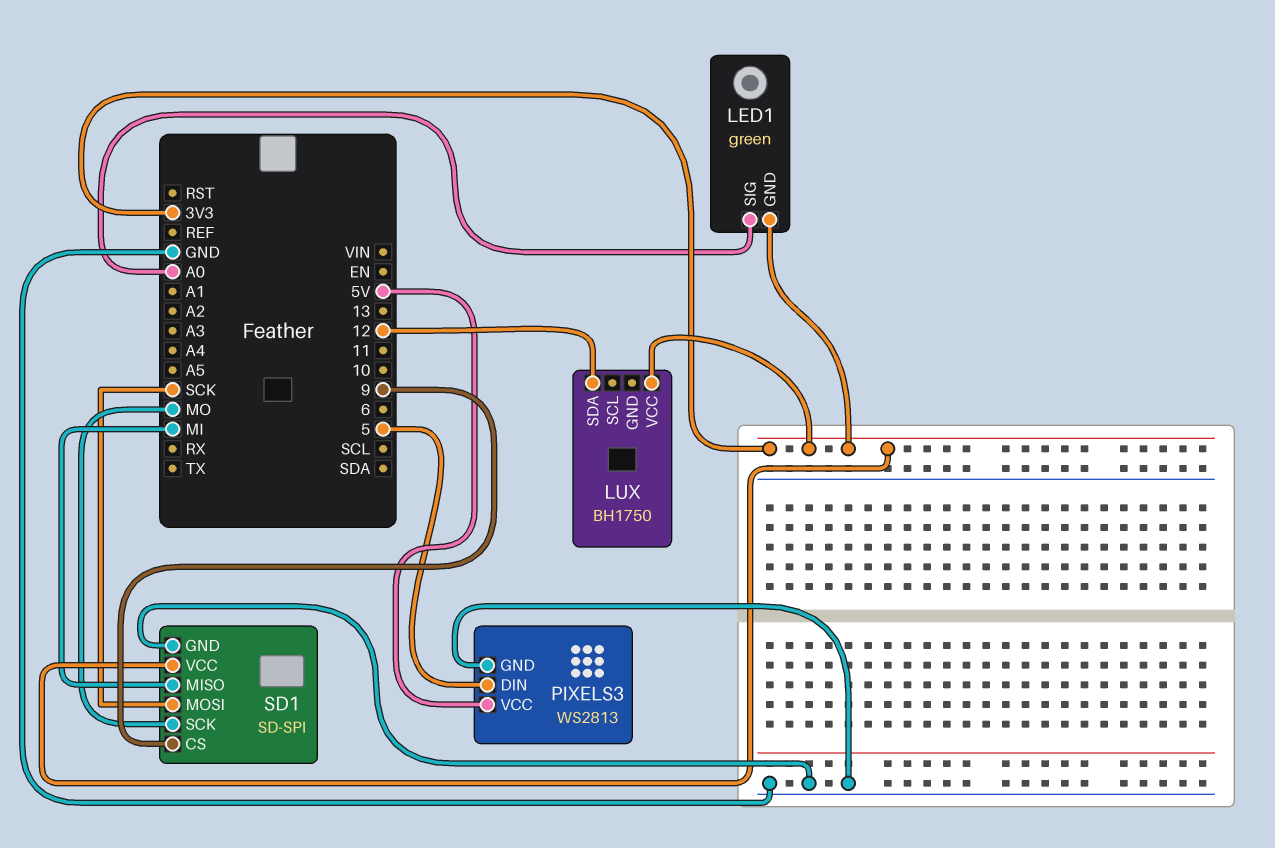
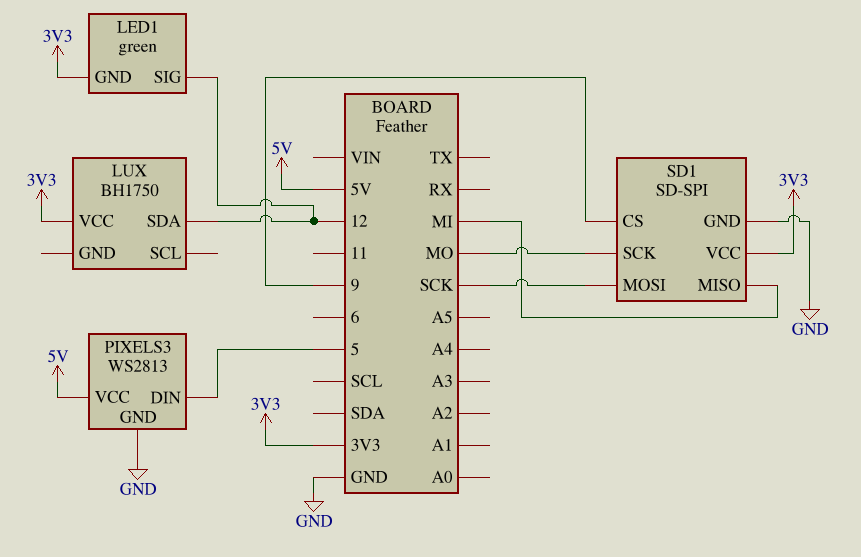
LED1 pin SIG: A0 -> 12

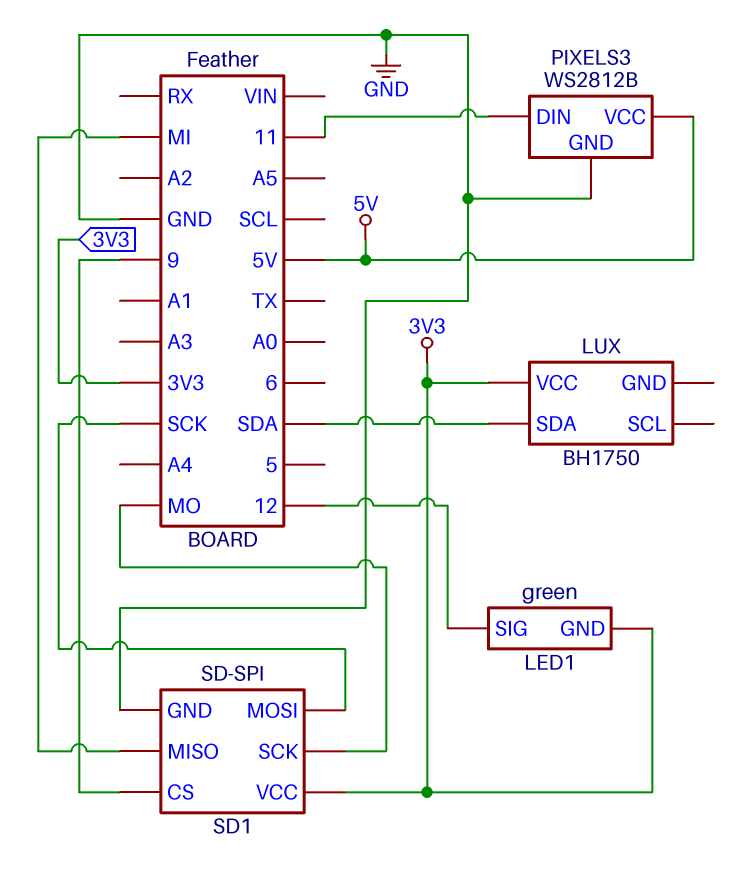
LUX pin SDA: 12 -> SDA
PIXELS3: WS2813 -> WS2812B
PIXELS3 pin DIN: 5 -> 11

